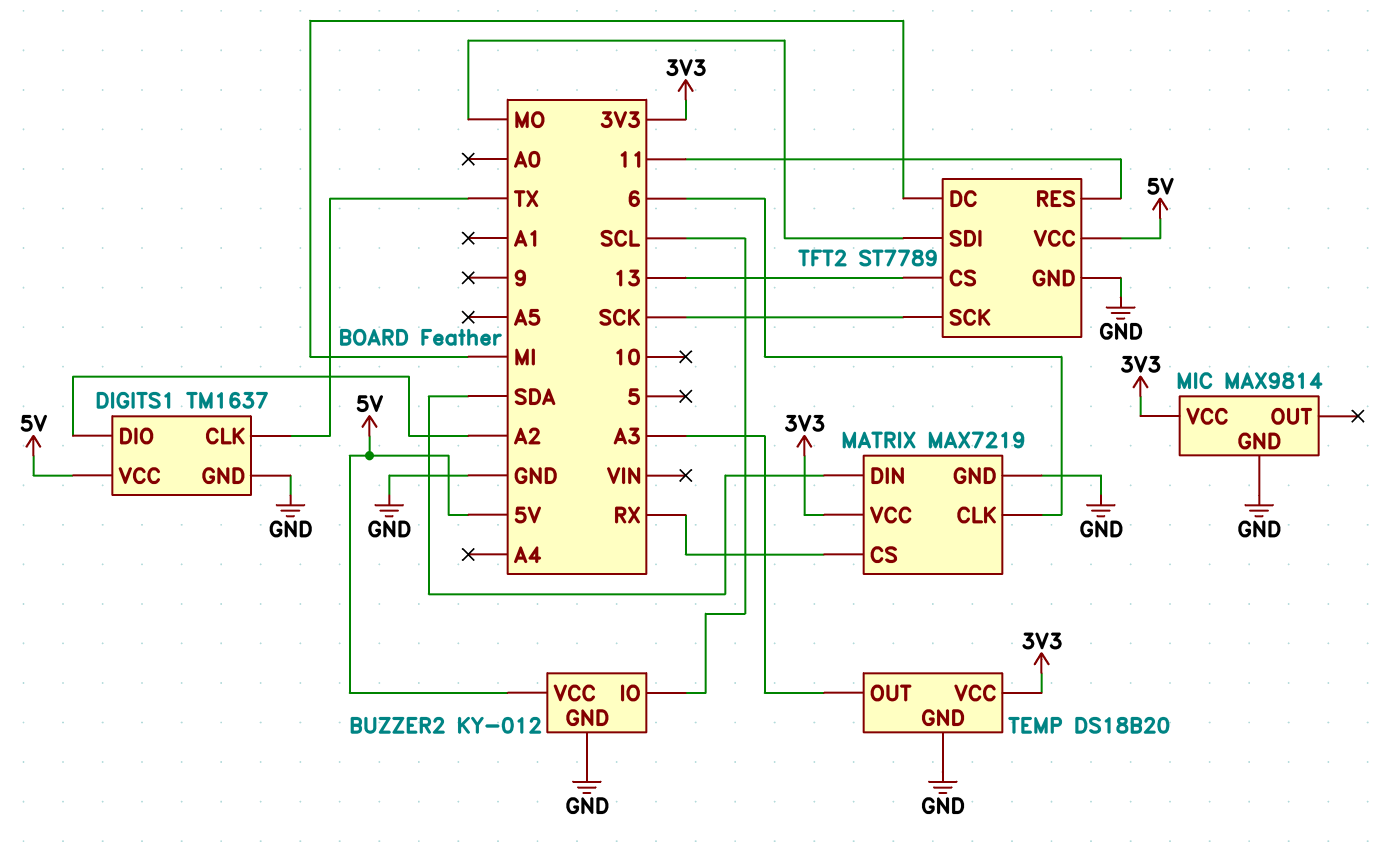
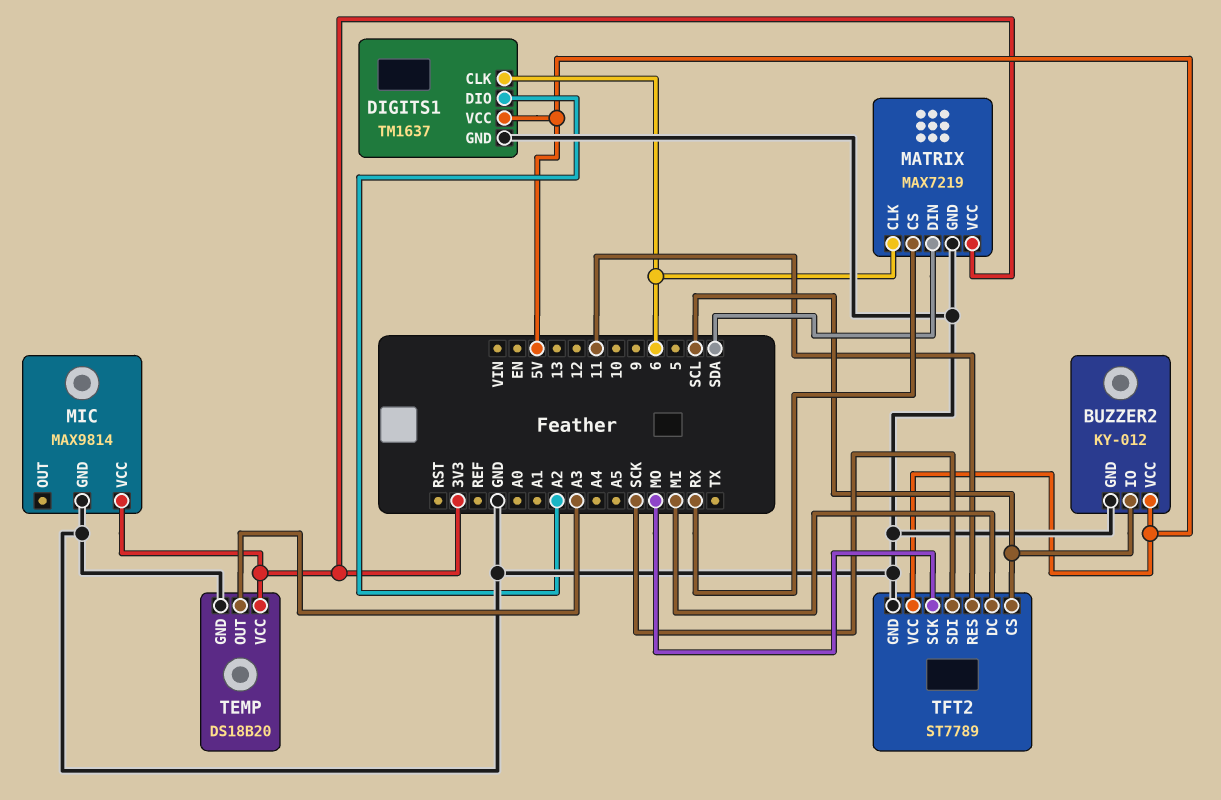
DIGITS1 pin CLK: TX -> 6
TFT2 pin CS: 13 -> SCL
TFT2 pin SCK: SCK -> MO
TFT2 pin SDI: MO -> SCK

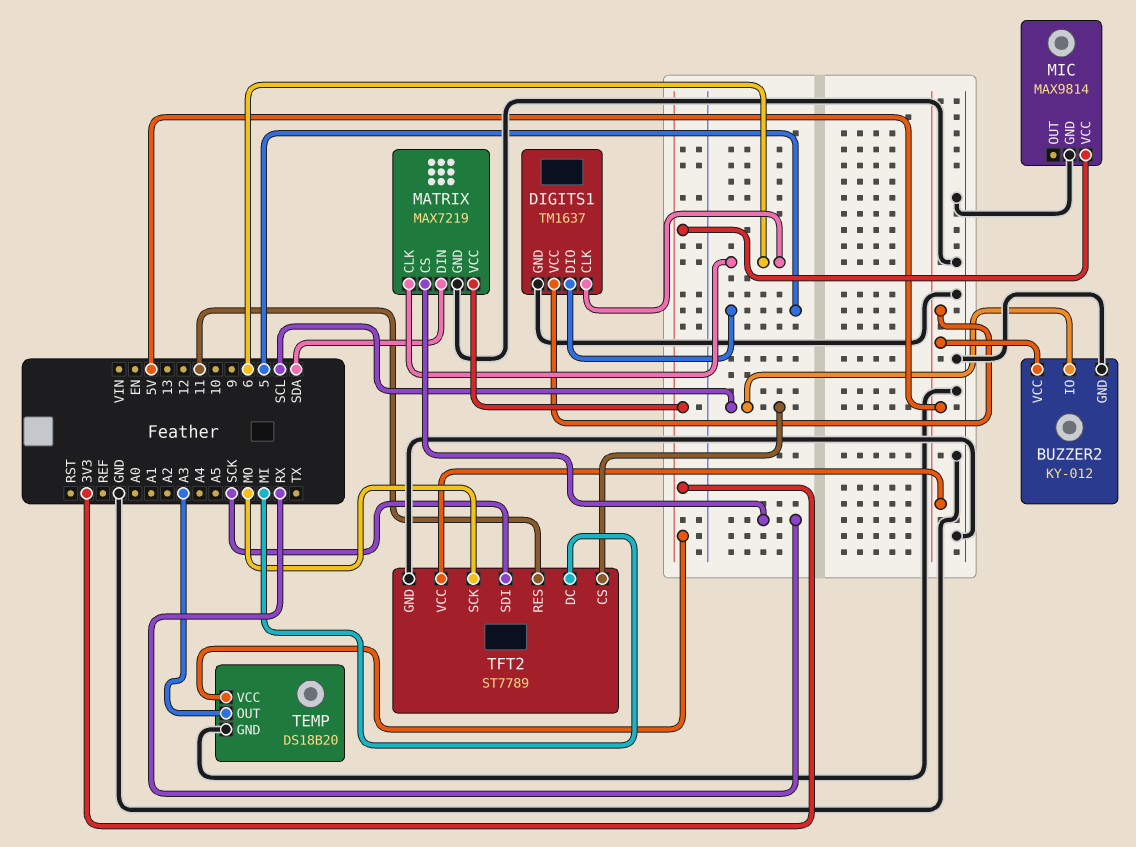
DIGITS1 pin DIO: A2 -> 5

